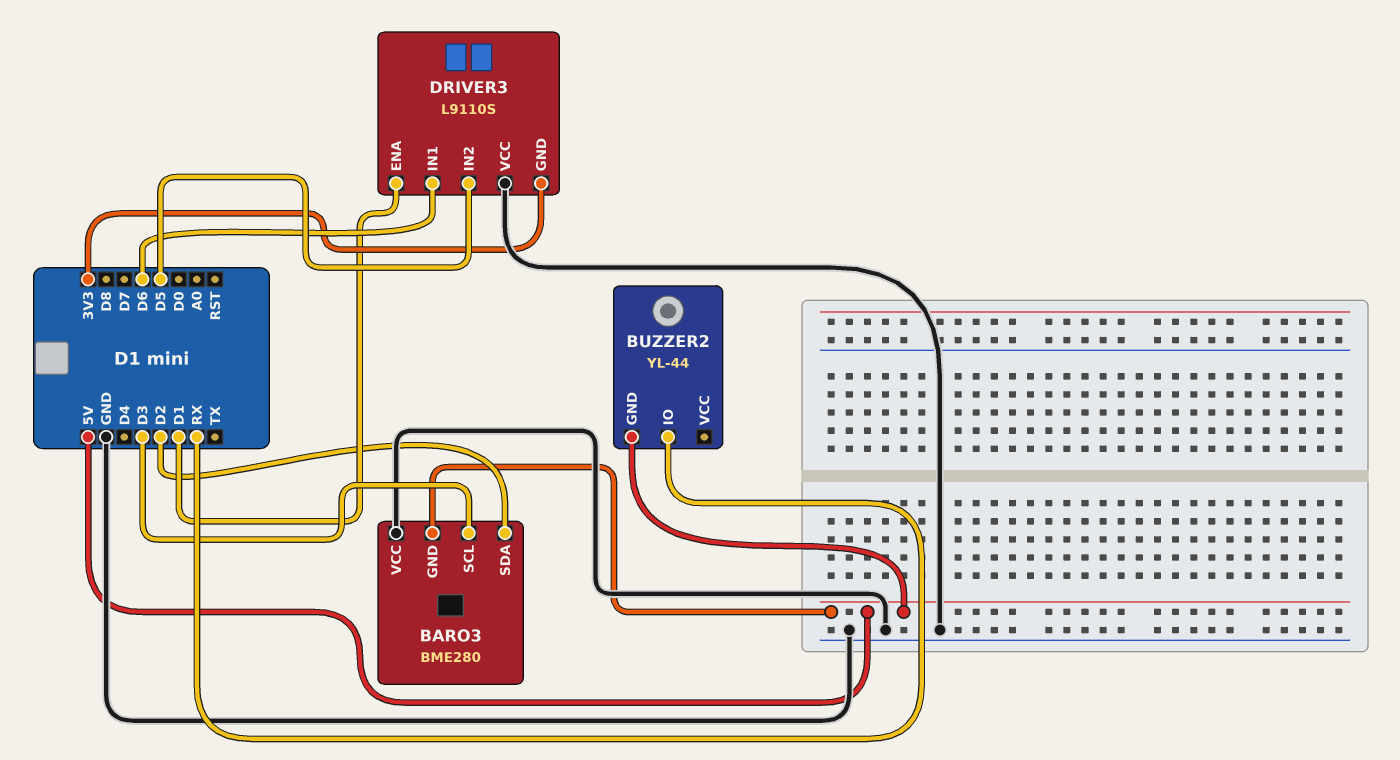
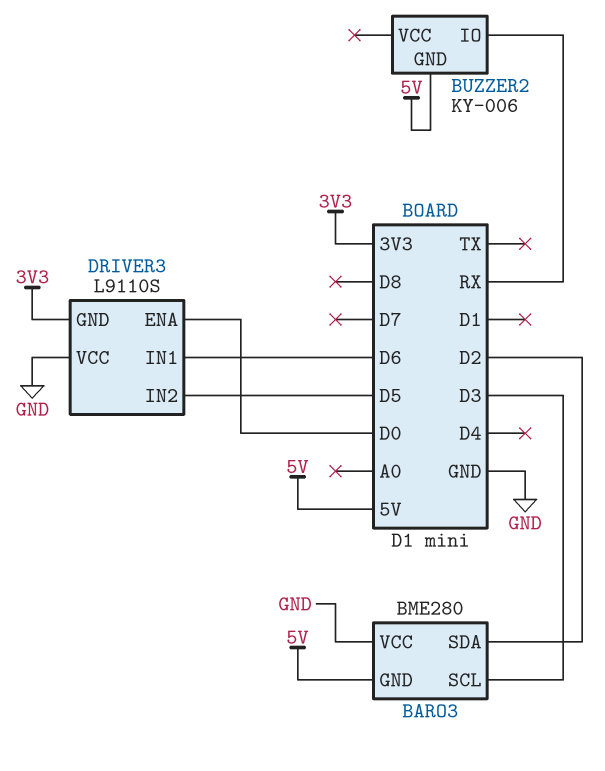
BUZZER2: YL-44 -> KY-006
DRIVER3 pin ENA: D1 -> D0

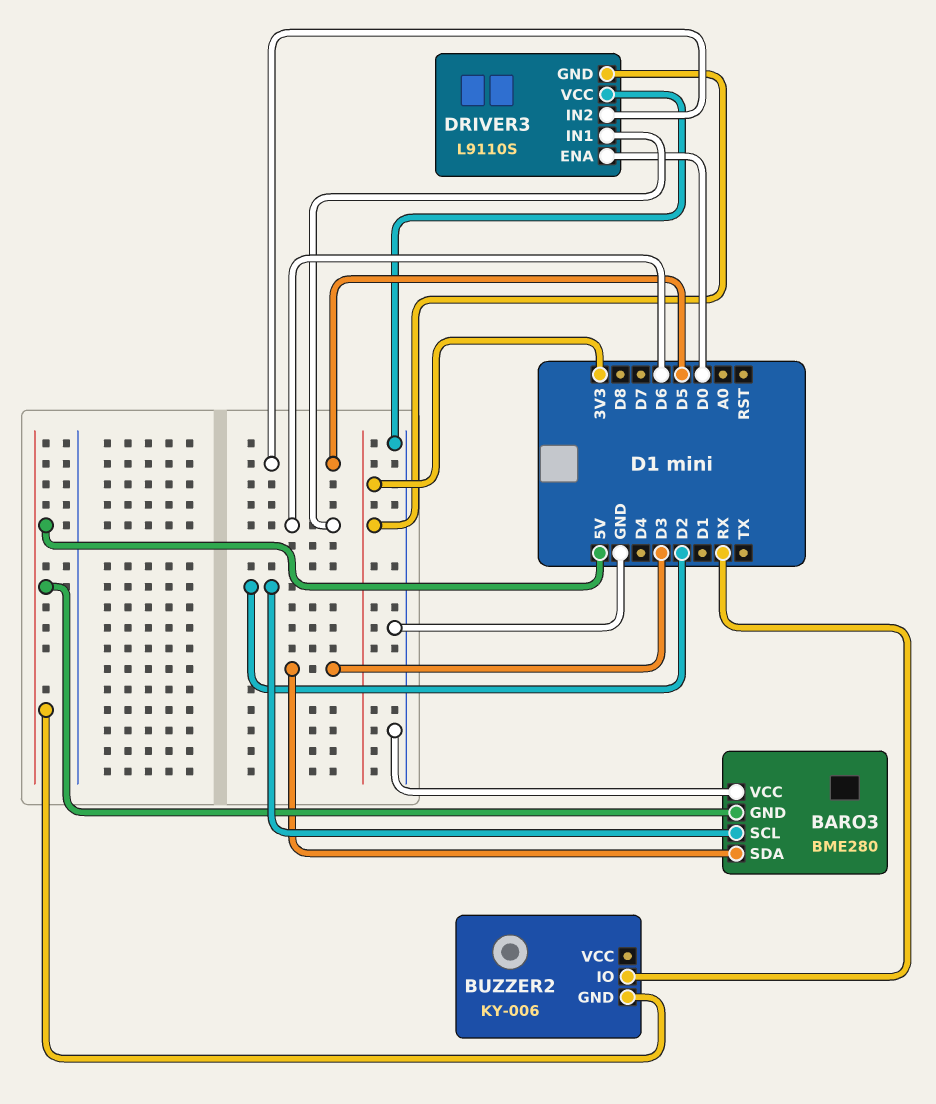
BARO3 pin SCL: D3 -> D2
BARO3 pin SDA: D2 -> D3

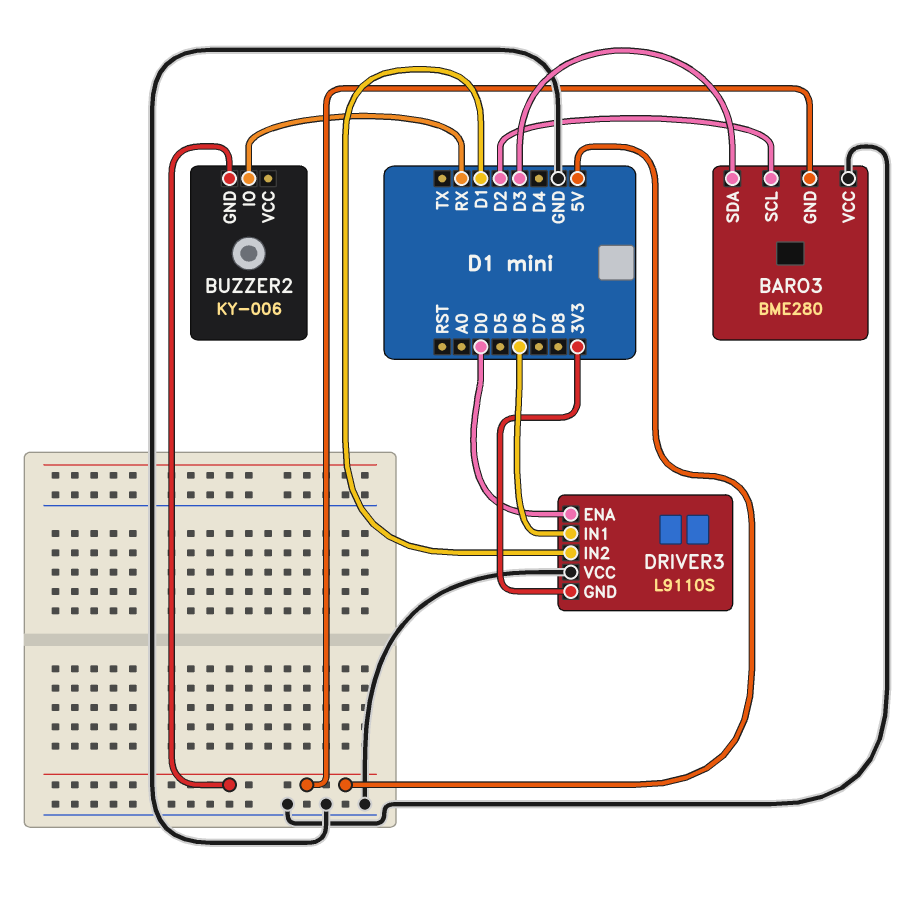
DRIVER3 pin IN2: D5 -> D1

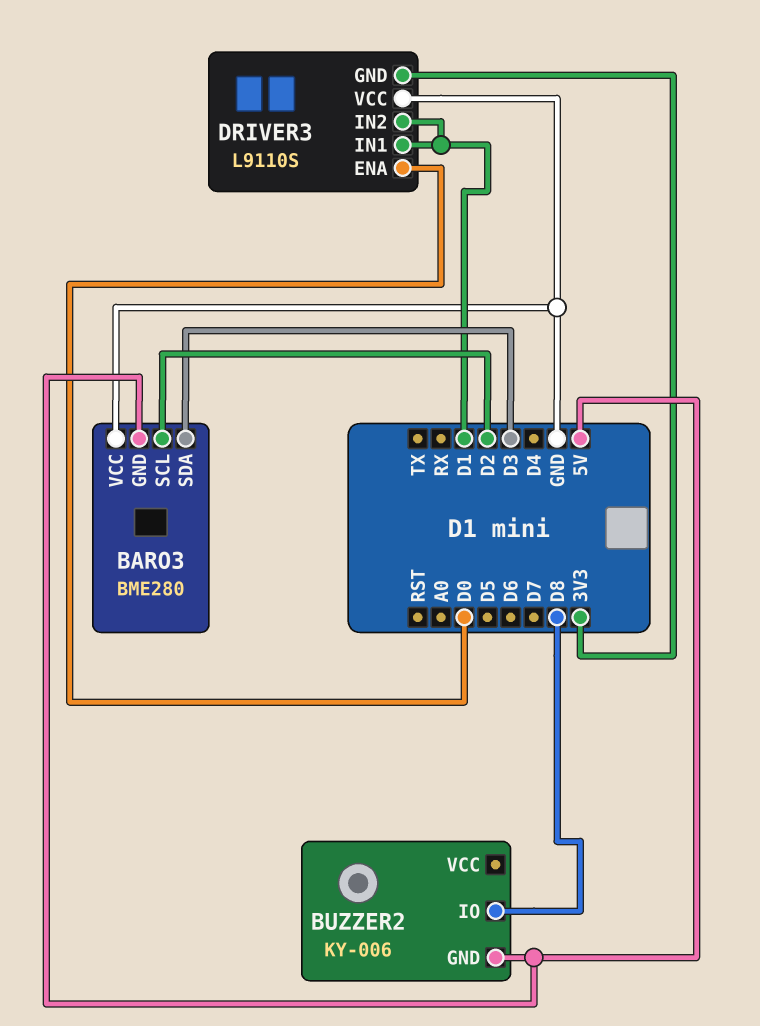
BUZZER2 pin IO: RX -> D8
DRIVER3 pin IN1: D6 -> D1

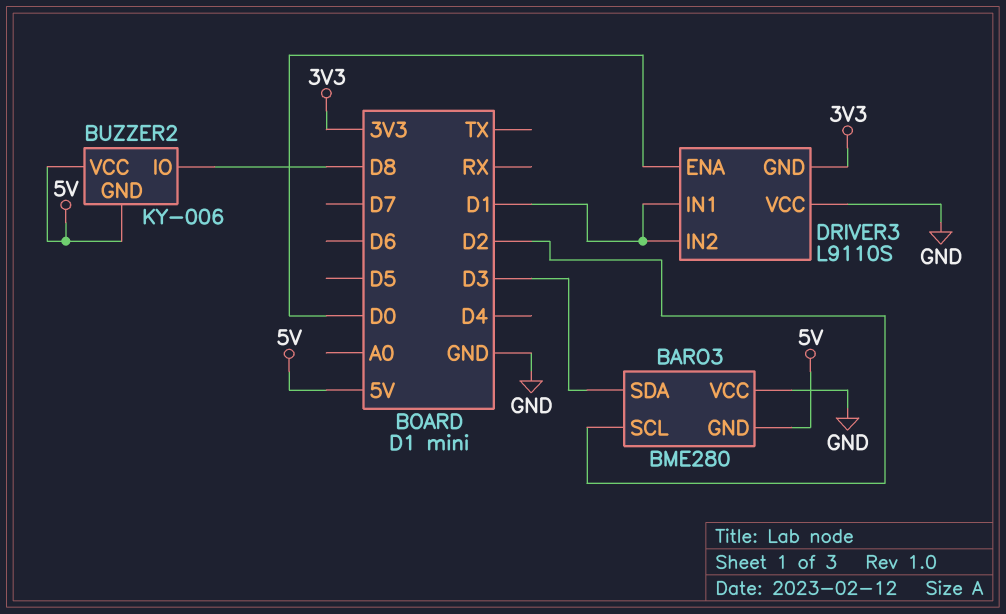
BUZZER2 pin VCC: none -> 5V

